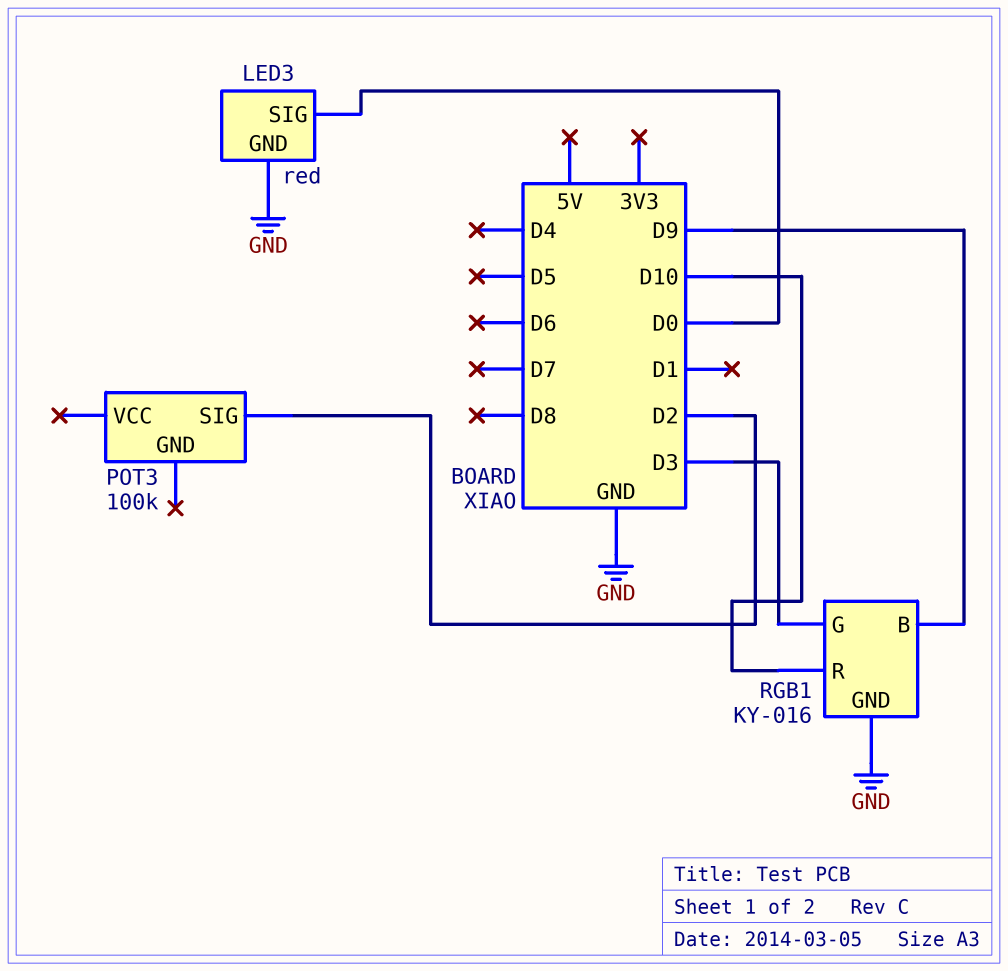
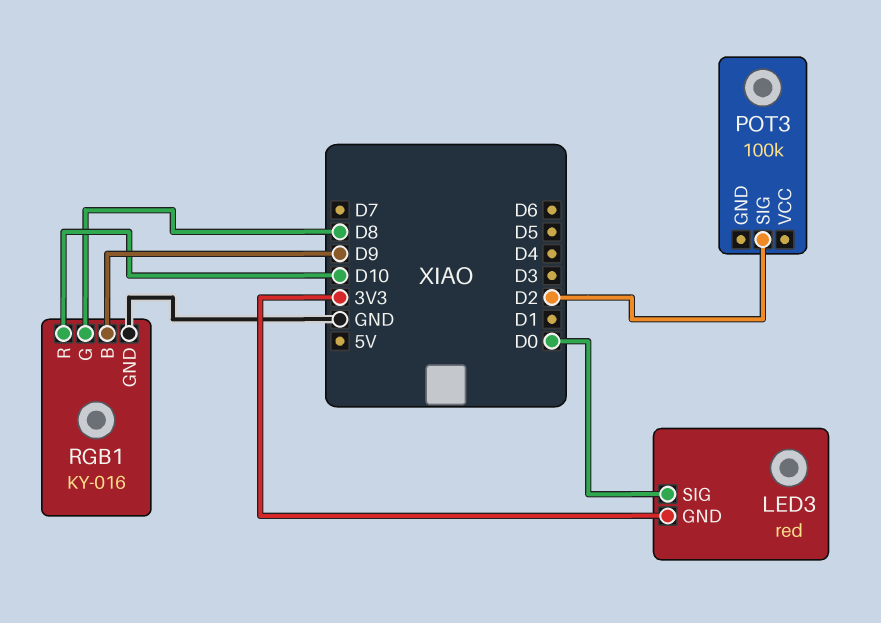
LED3 pin GND: GND -> 3V3
RGB1 pin G: D3 -> D8

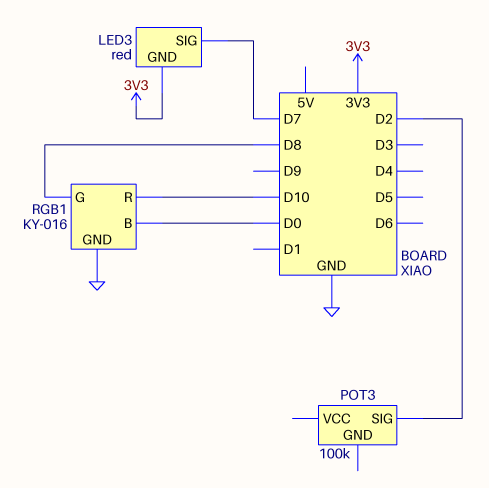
LED3 pin SIG: D0 -> D7
RGB1 pin B: D9 -> D0

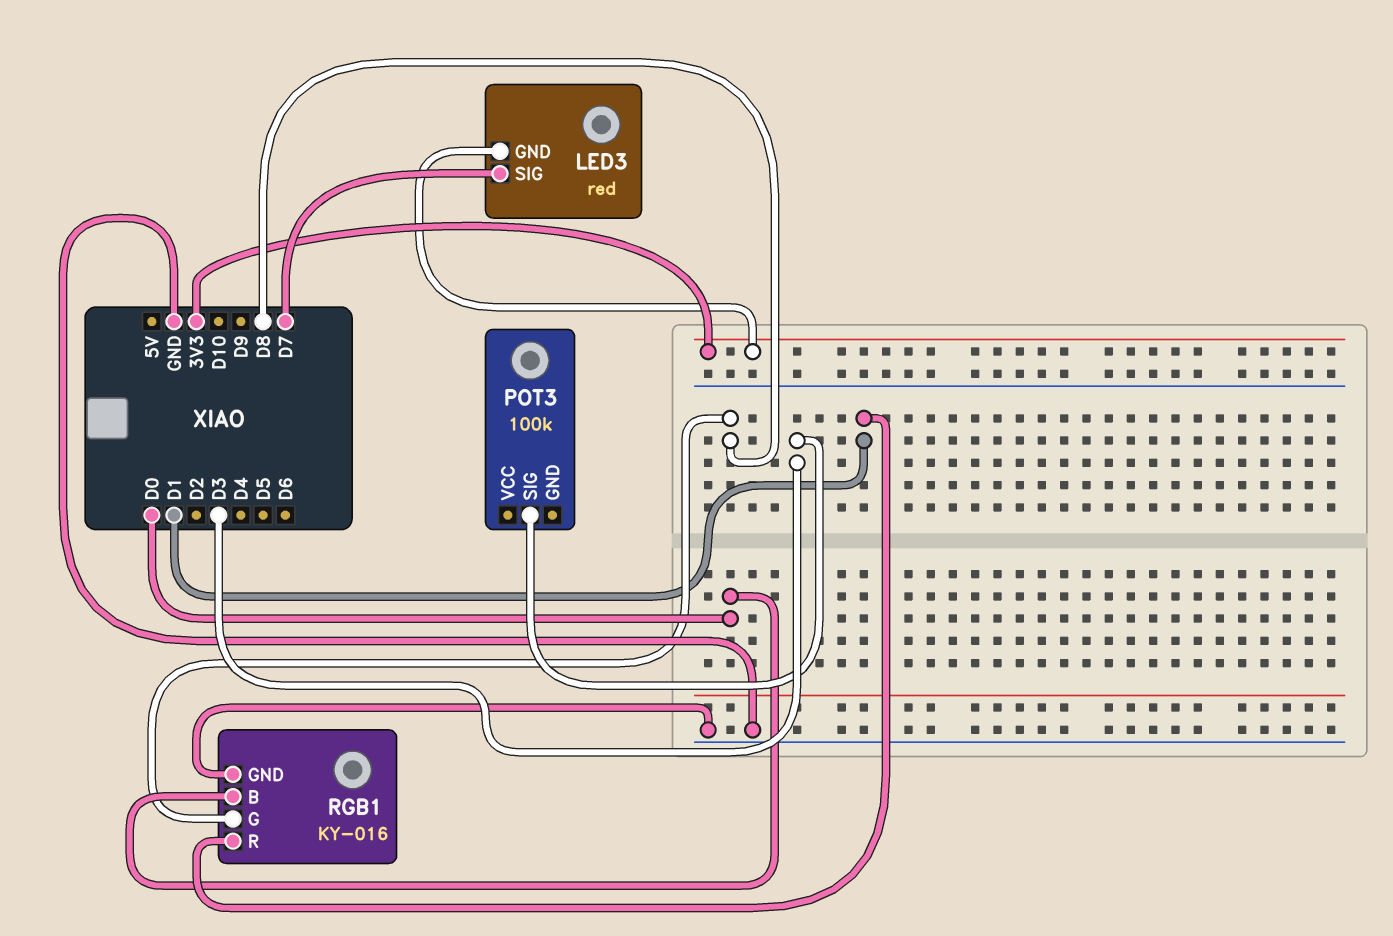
POT3 pin SIG: D2 -> D3
RGB1 pin R: D10 -> D1

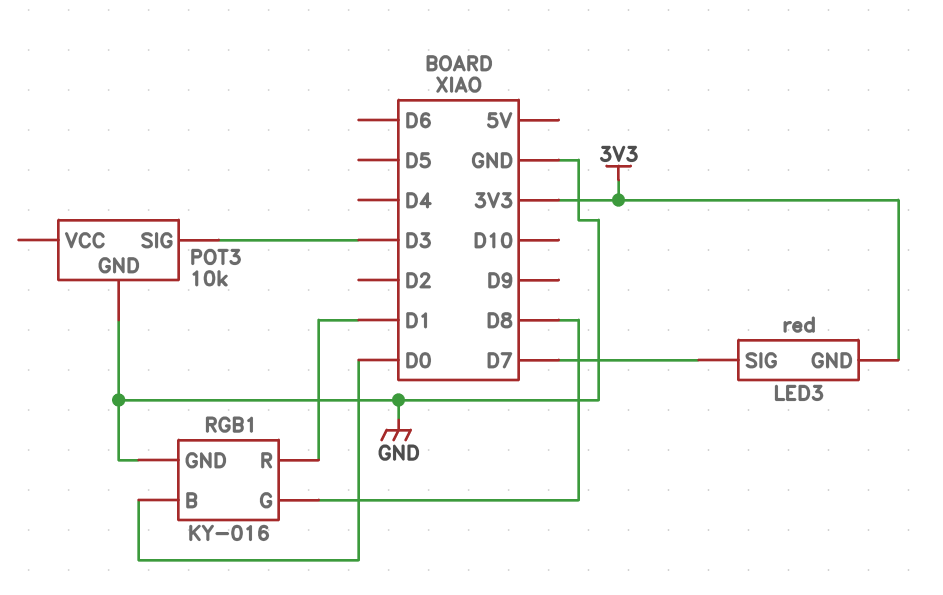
POT3: 100k -> 10k
POT3 pin GND: none -> GND

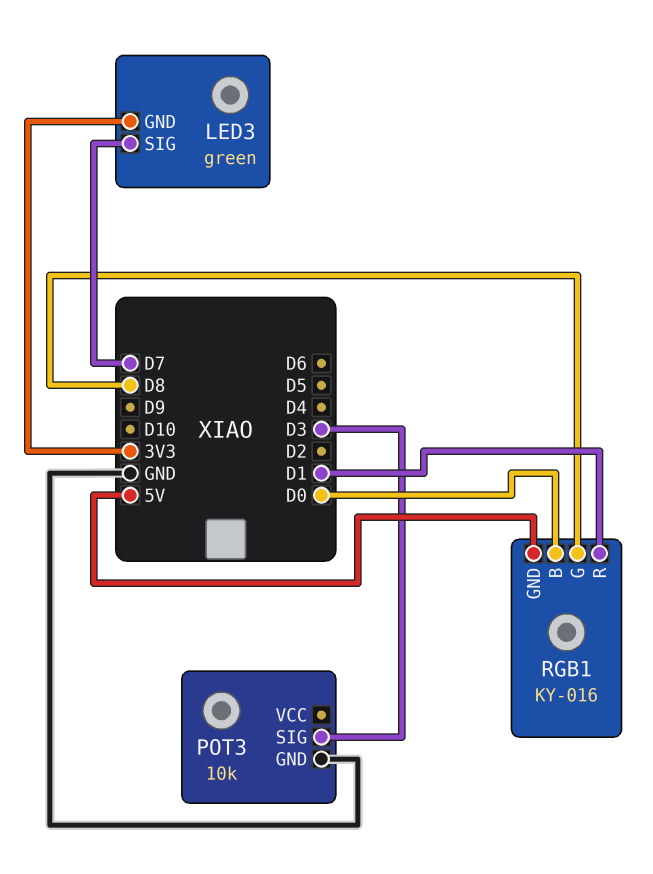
LED3: red -> green
RGB1 pin GND: GND -> 5V

